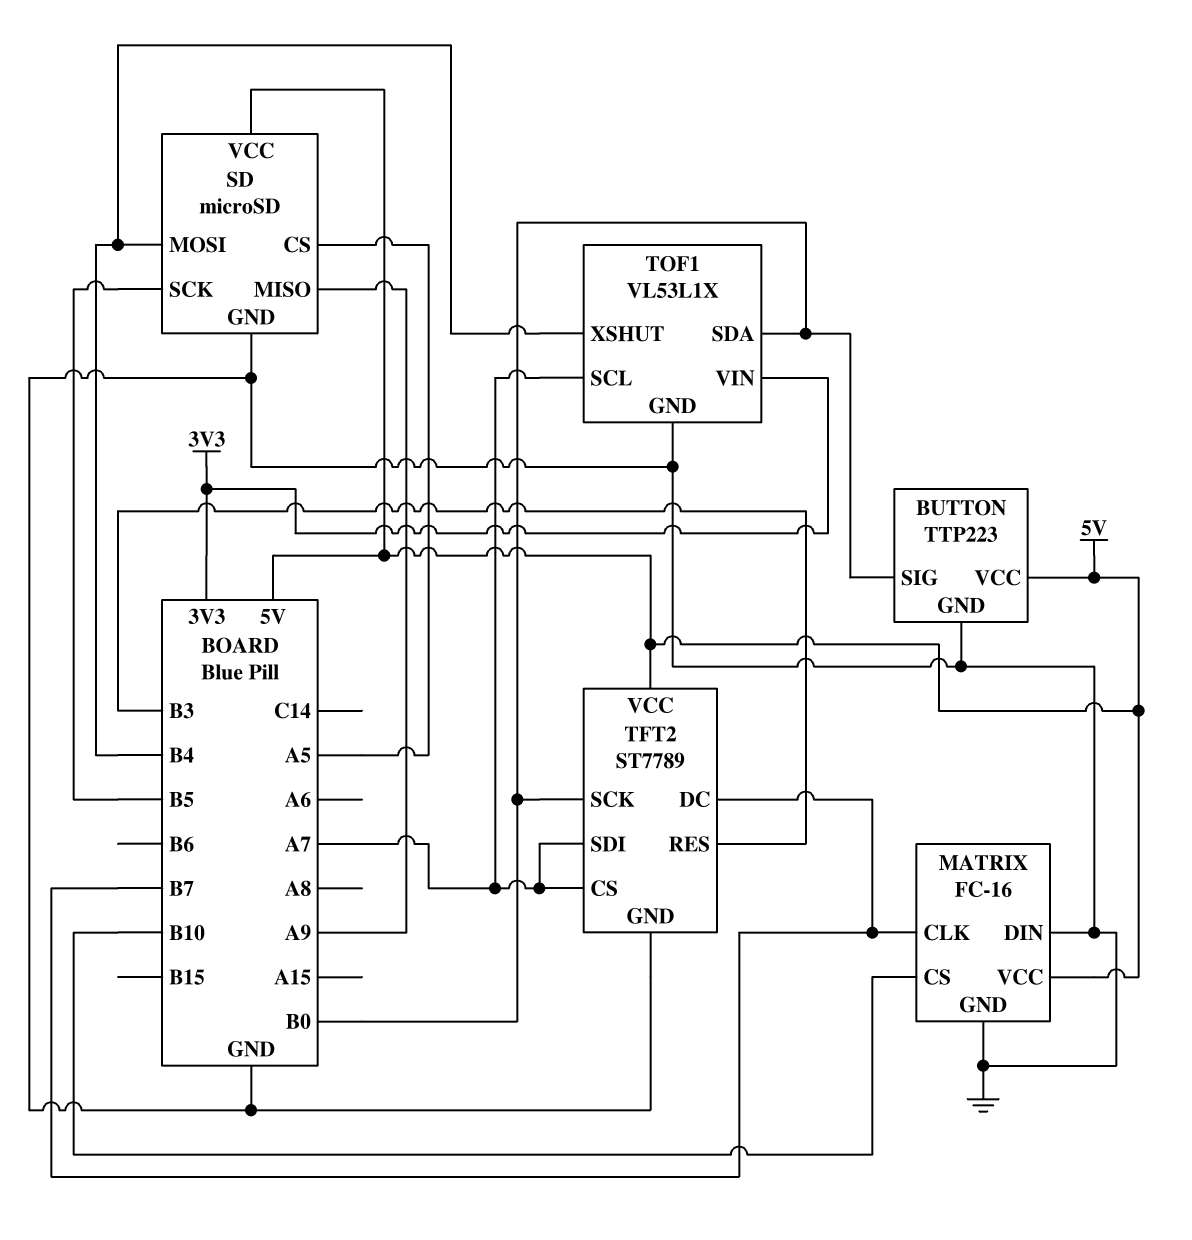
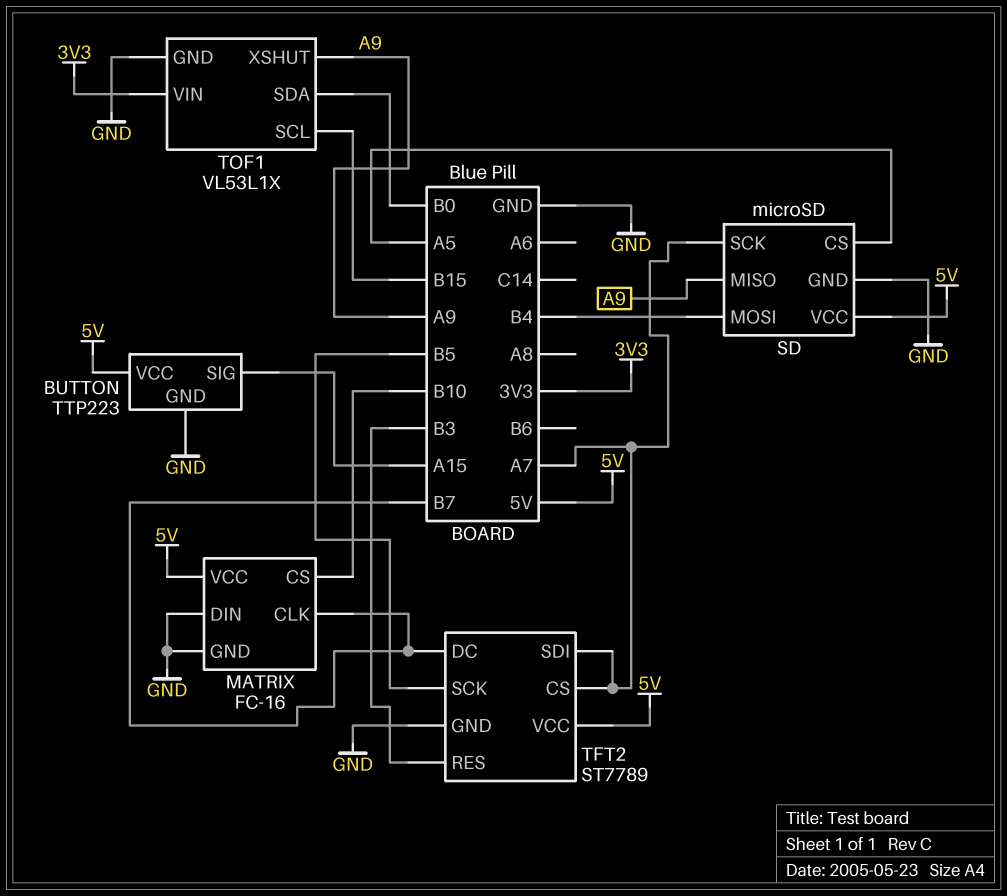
BUTTON pin SIG: B0 -> A15
SD pin SCK: B5 -> A7
TFT2 pin SCK: B0 -> B5
TOF1 pin SCL: A7 -> B15
TOF1 pin XSHUT: B4 -> A9

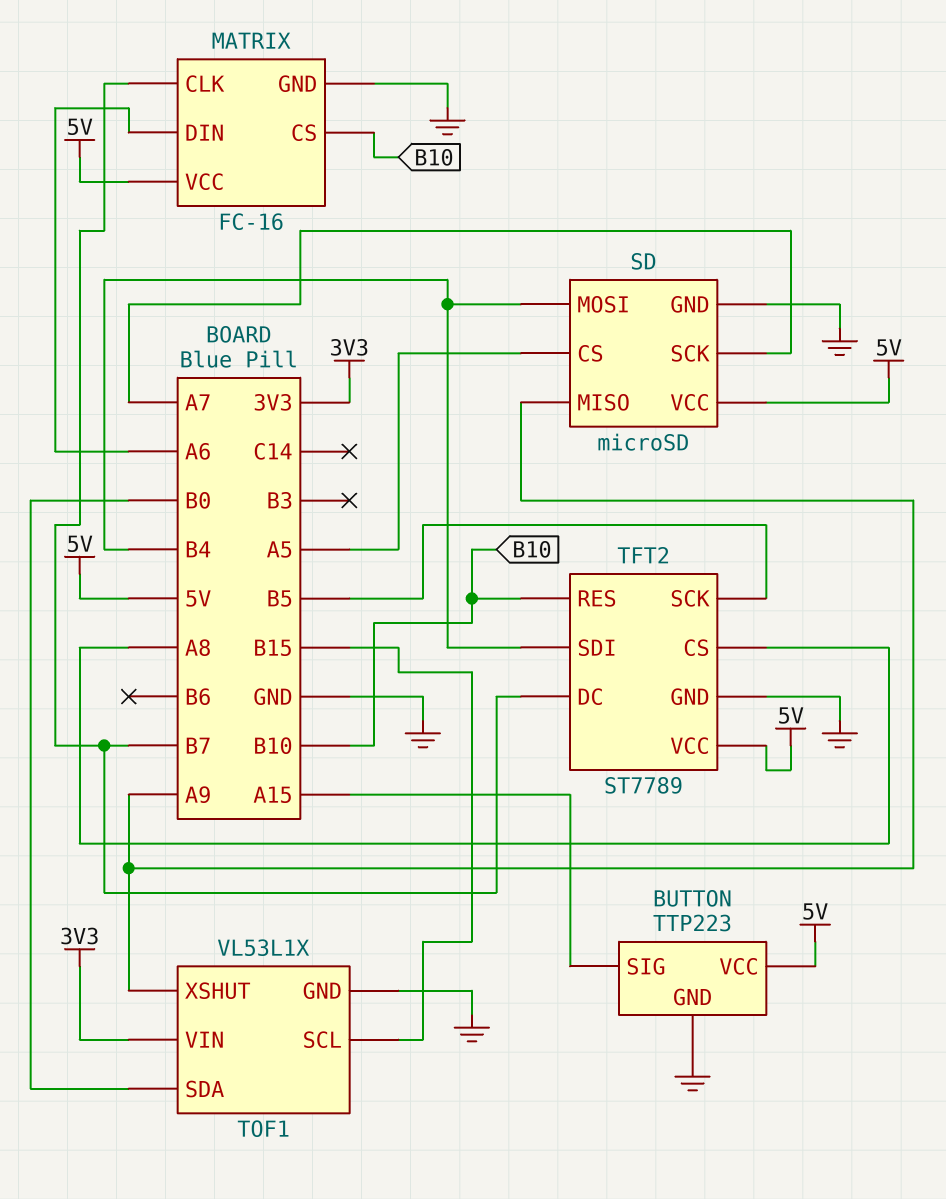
MATRIX pin DIN: GND -> A6
TFT2 pin CS: A7 -> A8
TFT2 pin RES: B3 -> B10
TFT2 pin SDI: A7 -> B4

